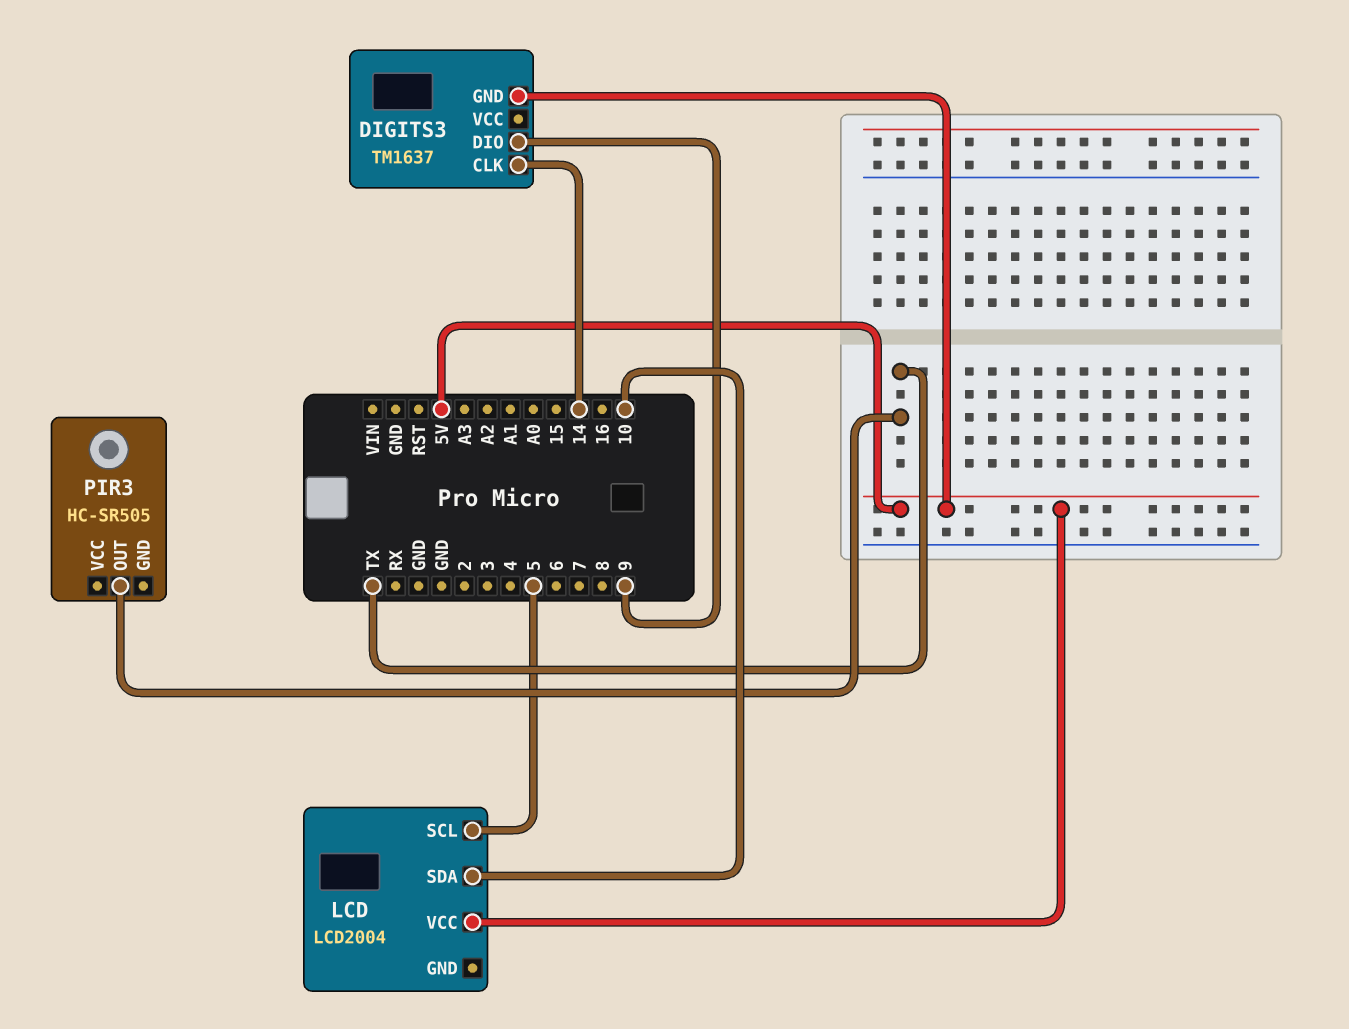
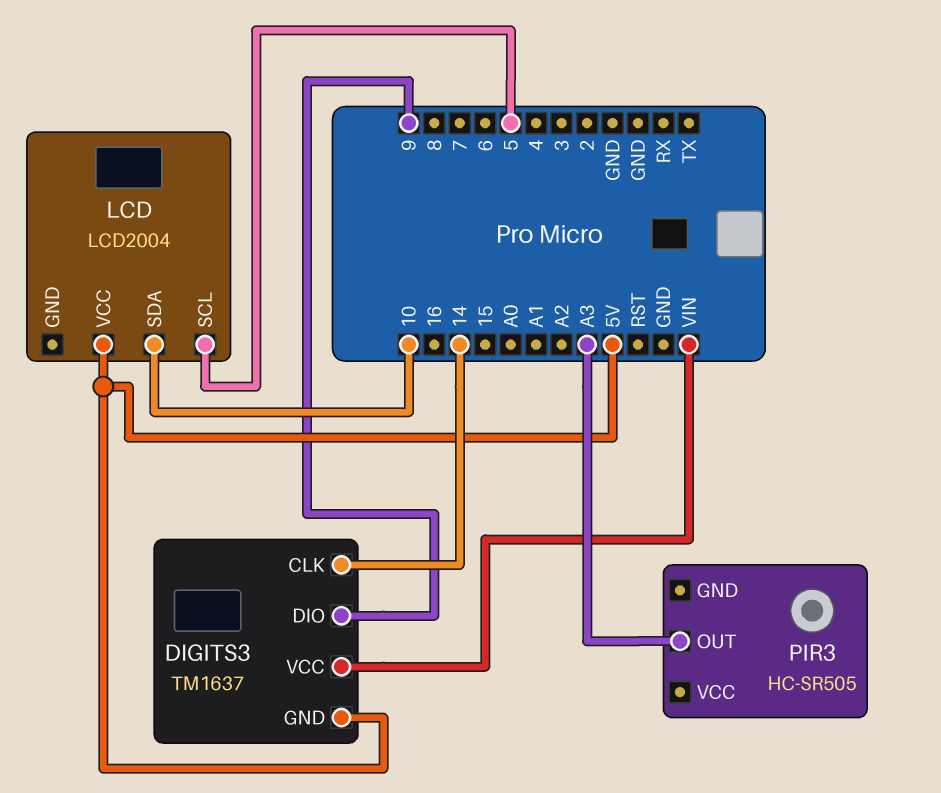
DIGITS3 pin VCC: none -> VIN
PIR3 pin OUT: TX -> A3

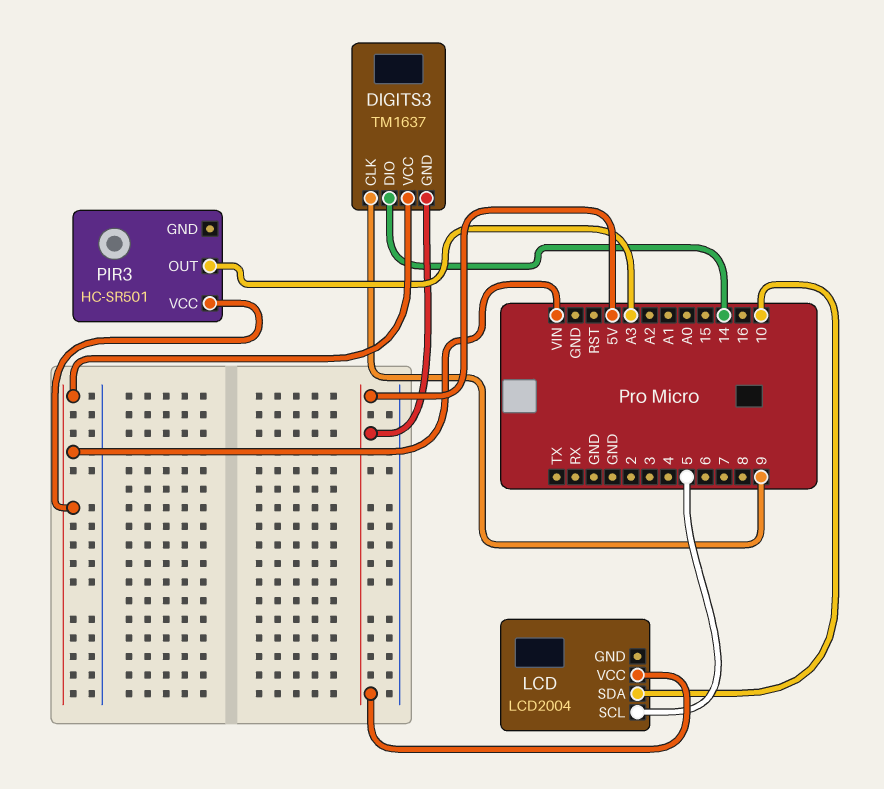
DIGITS3 pin CLK: 14 -> 9
DIGITS3 pin DIO: 9 -> 14
PIR3: HC-SR505 -> HC-SR501
PIR3 pin VCC: none -> VIN

